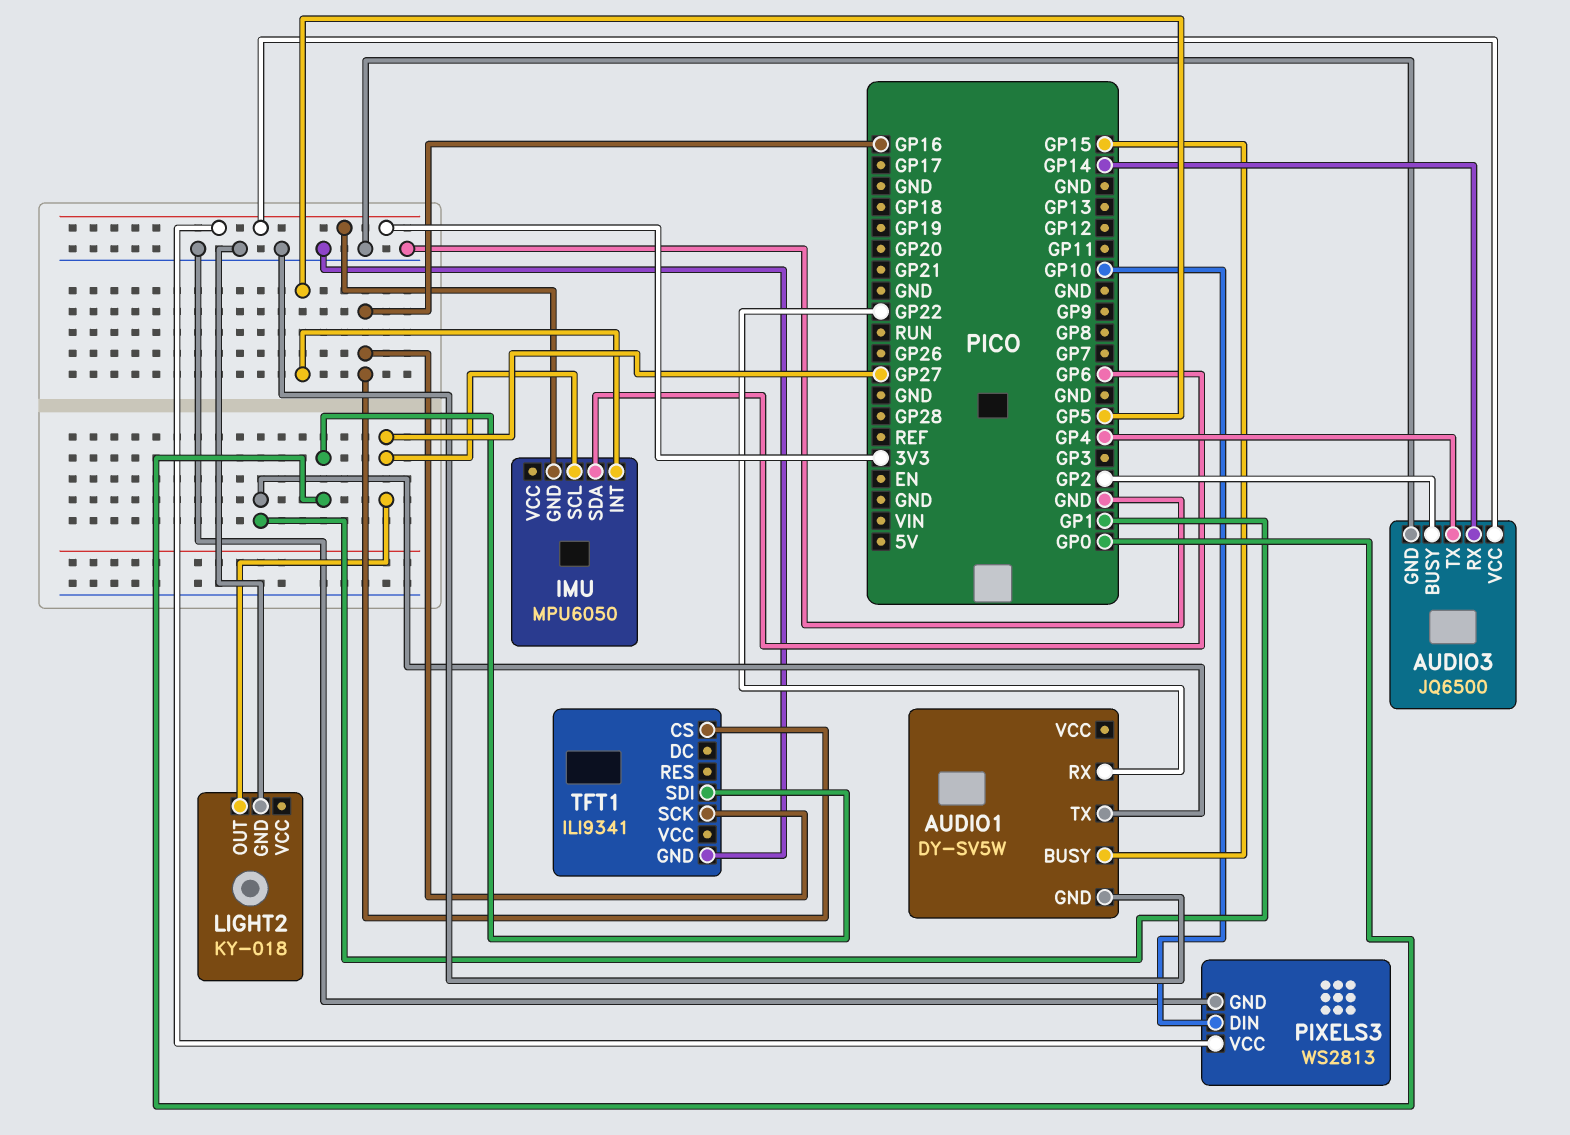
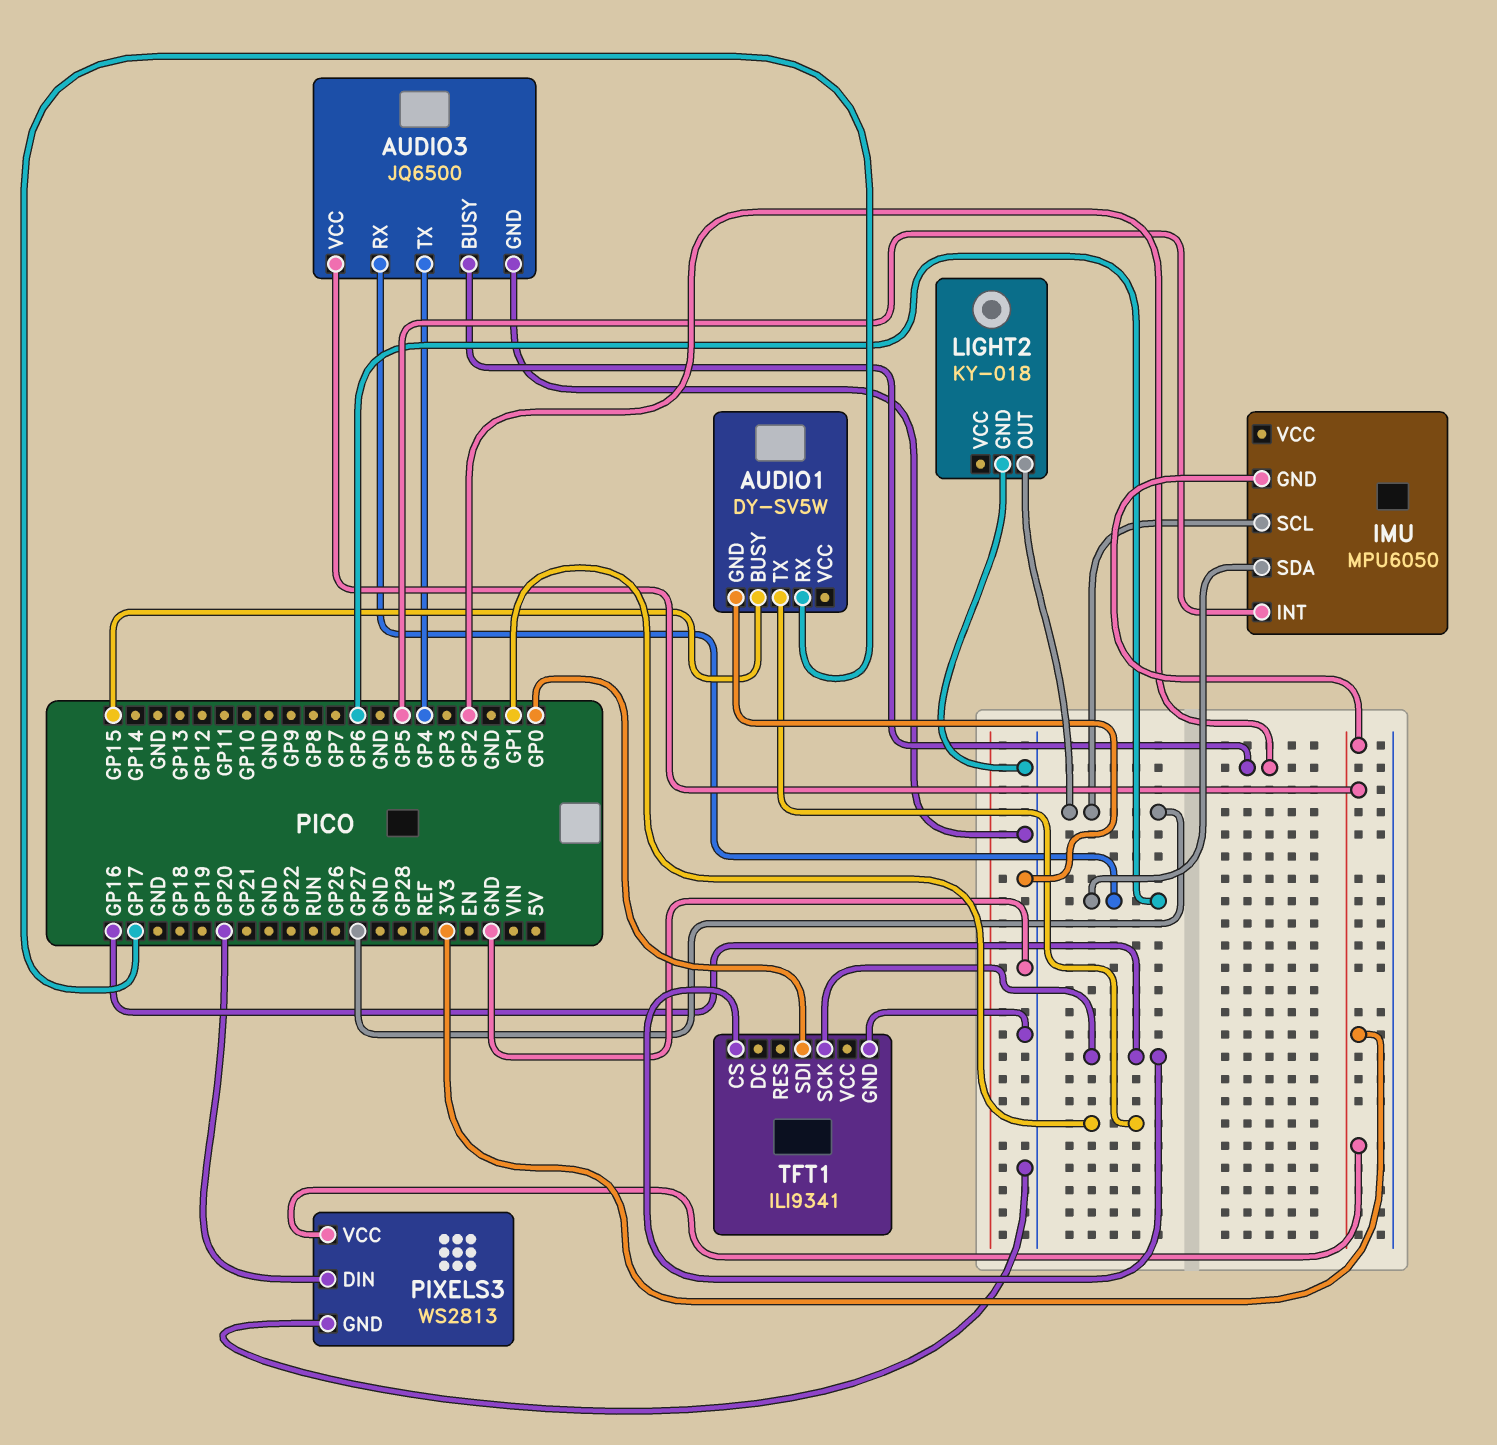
AUDIO1 pin RX: GP22 -> GP17
AUDIO3 pin RX: GP14 -> GP6
PIXELS3 pin DIN: GP10 -> GP20

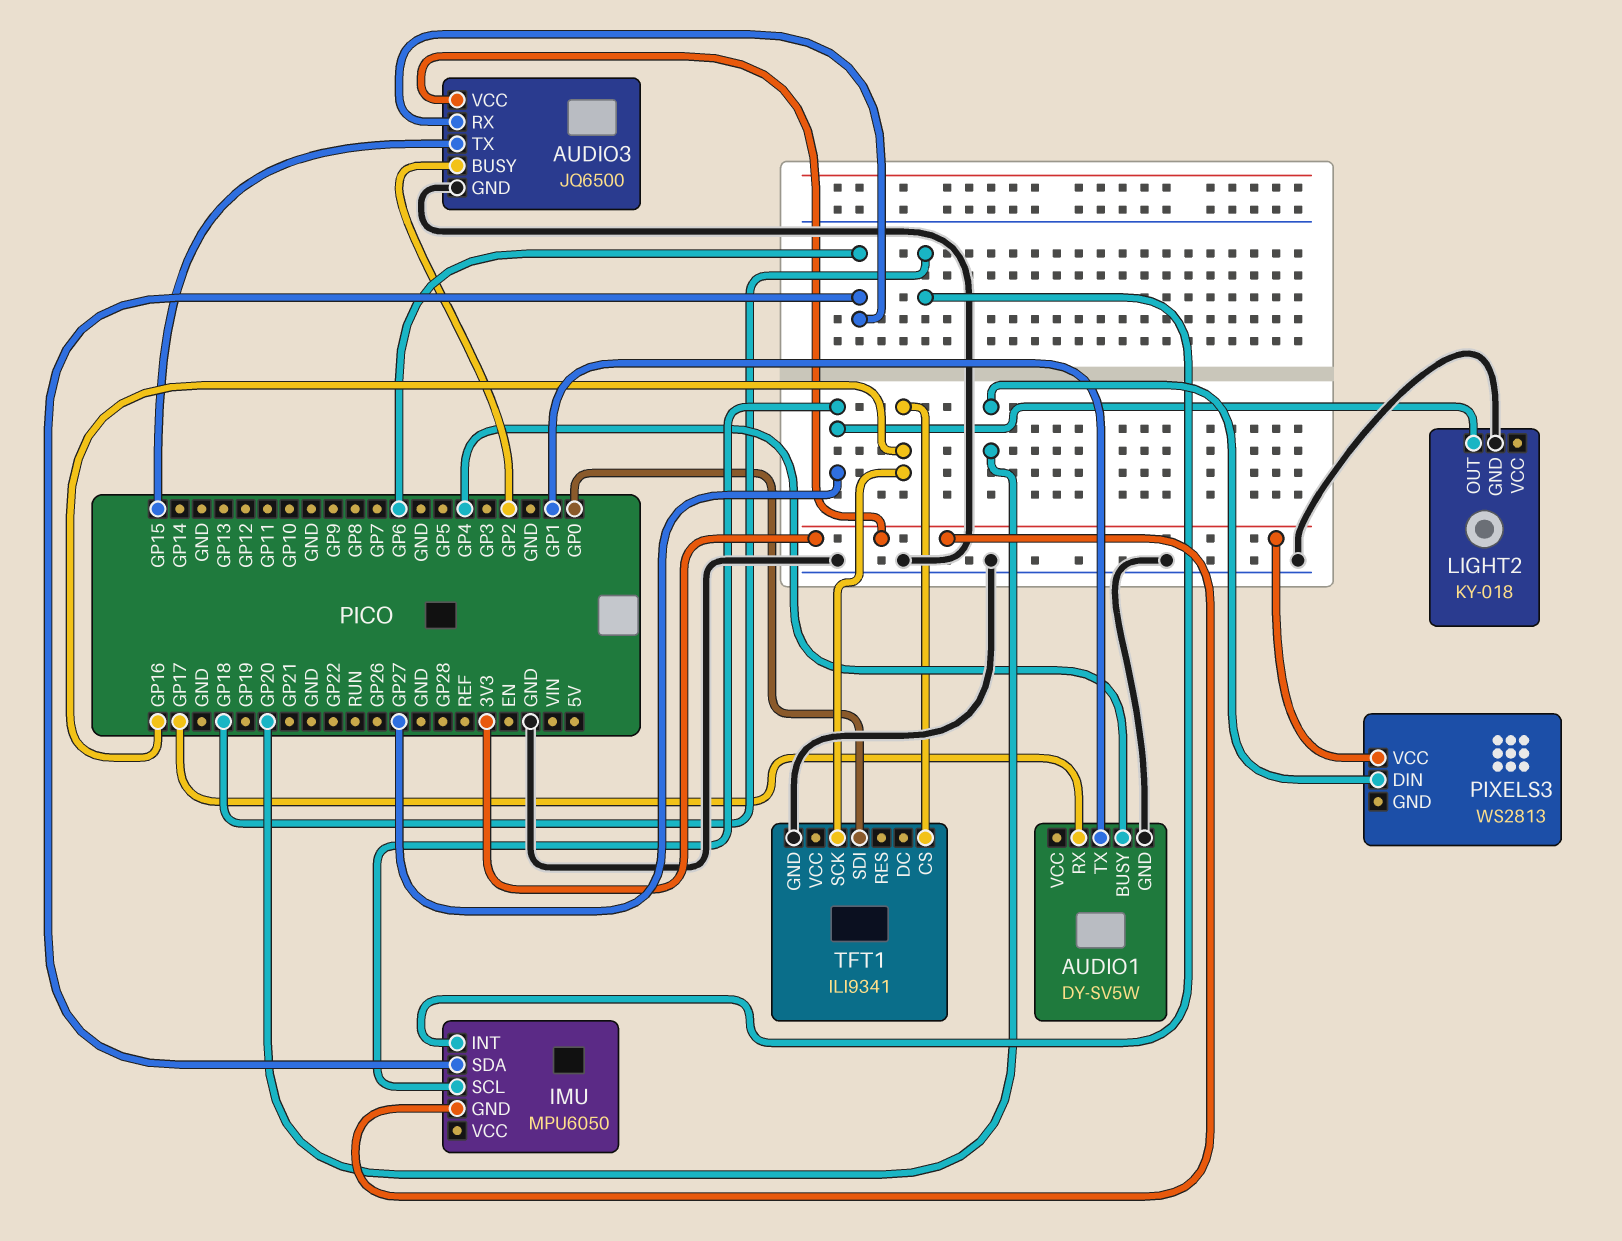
AUDIO1 pin BUSY: GP15 -> GP4
AUDIO3 pin TX: GP4 -> GP15
IMU pin INT: GP5 -> GP18
PIXELS3 pin GND: GND -> none

